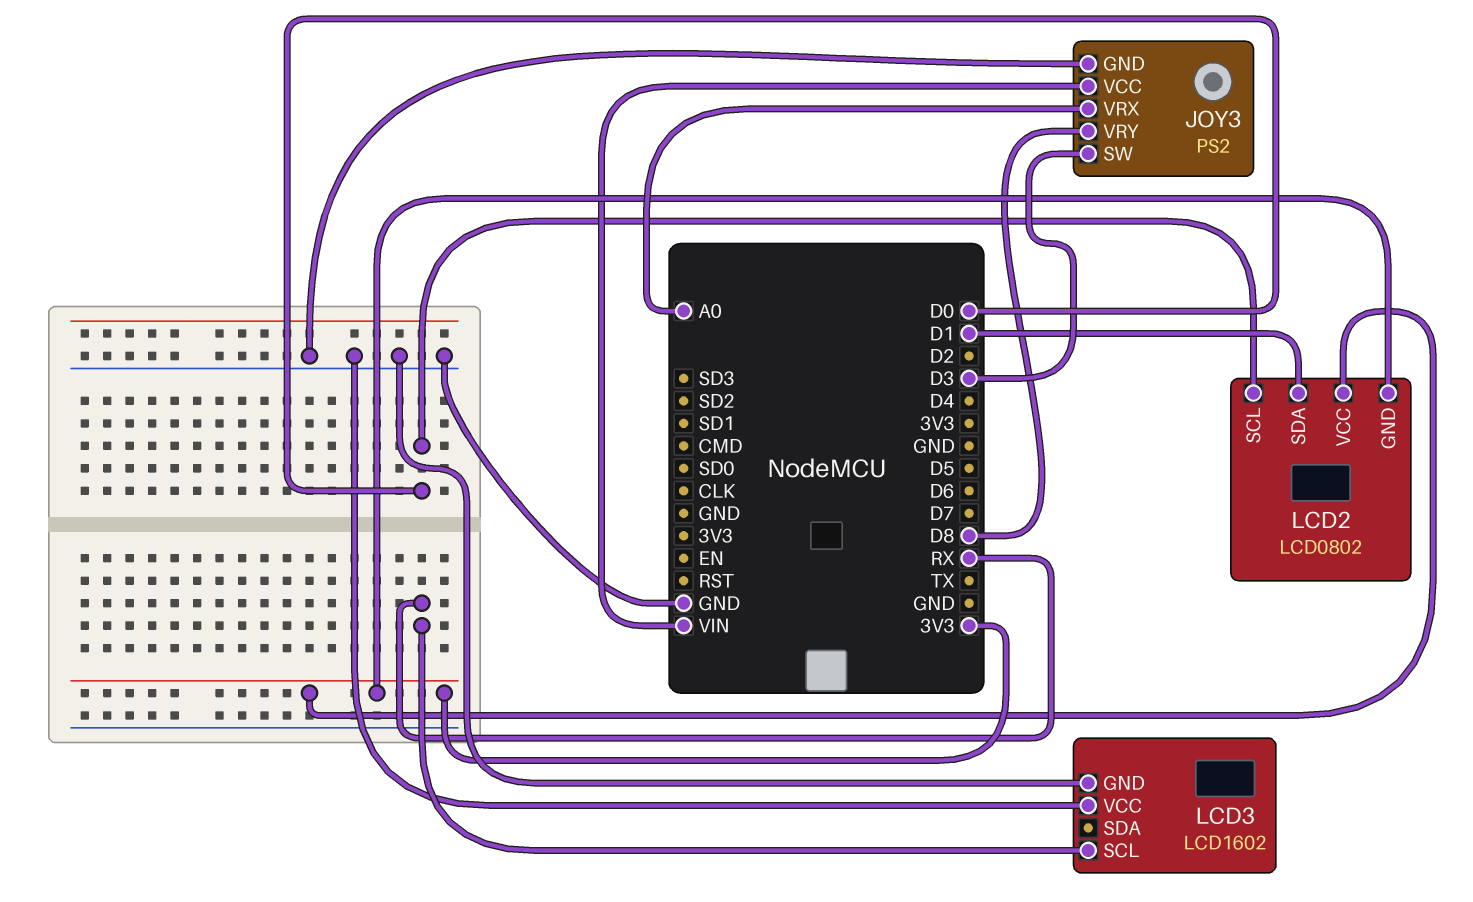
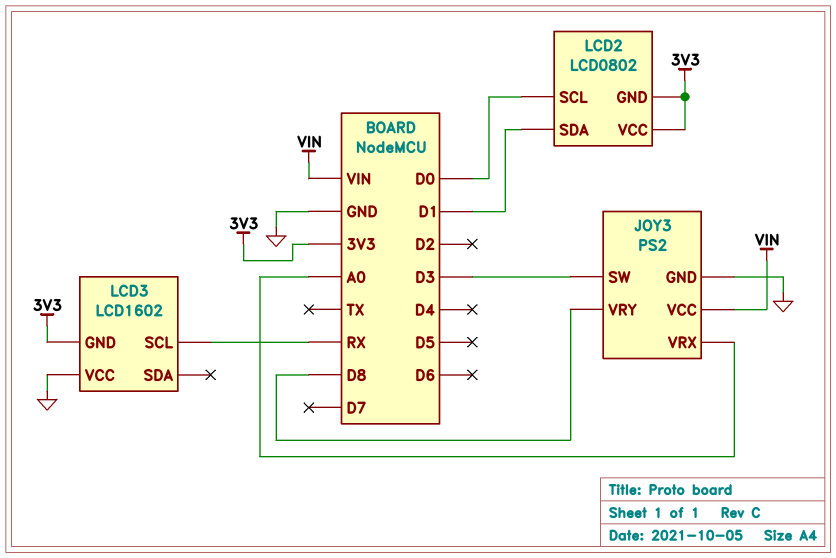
LCD3 pin GND: GND -> 3V3

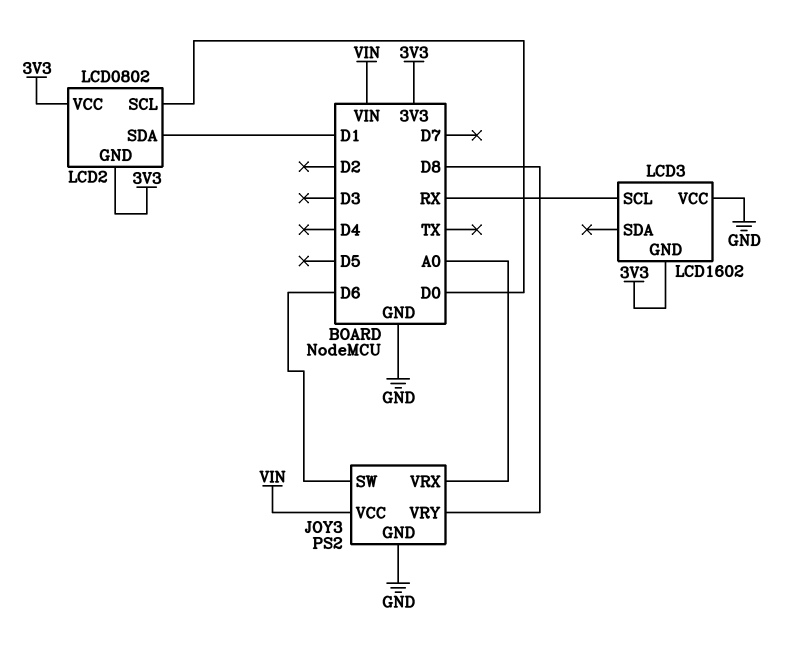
JOY3 pin SW: D3 -> D6

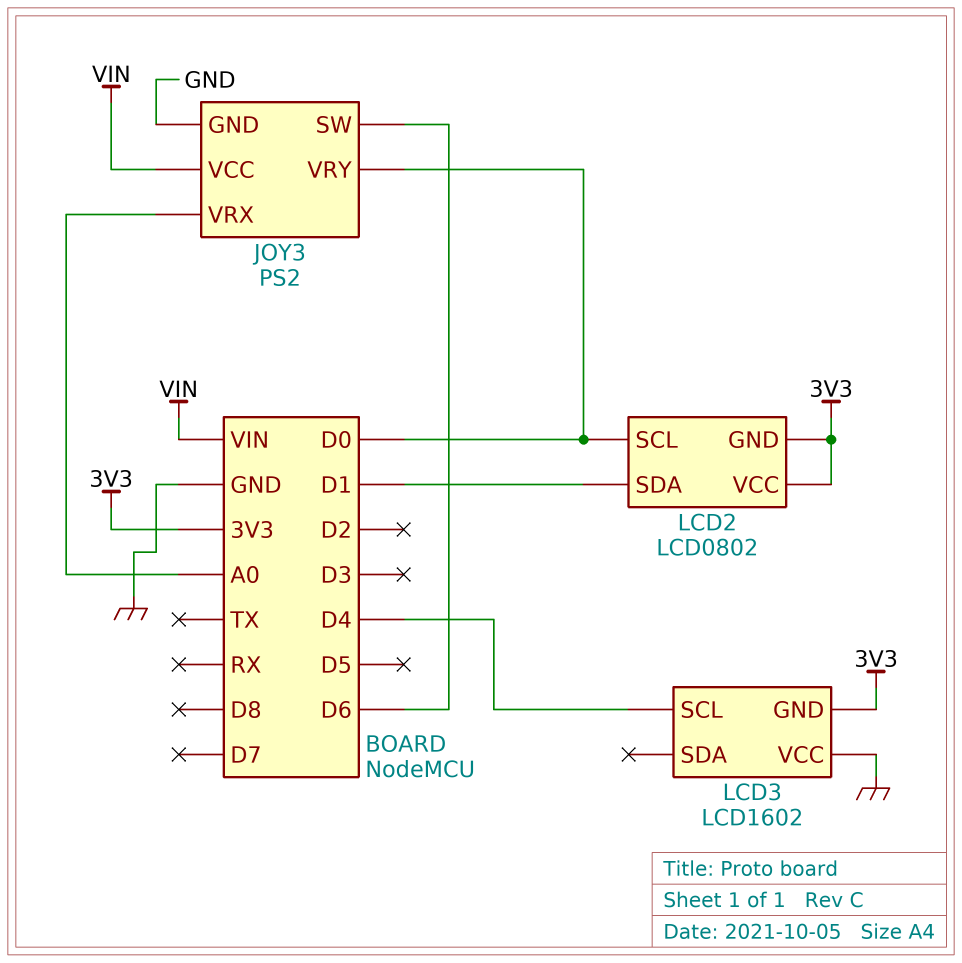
JOY3 pin VRY: D8 -> D0
LCD3 pin SCL: RX -> D4

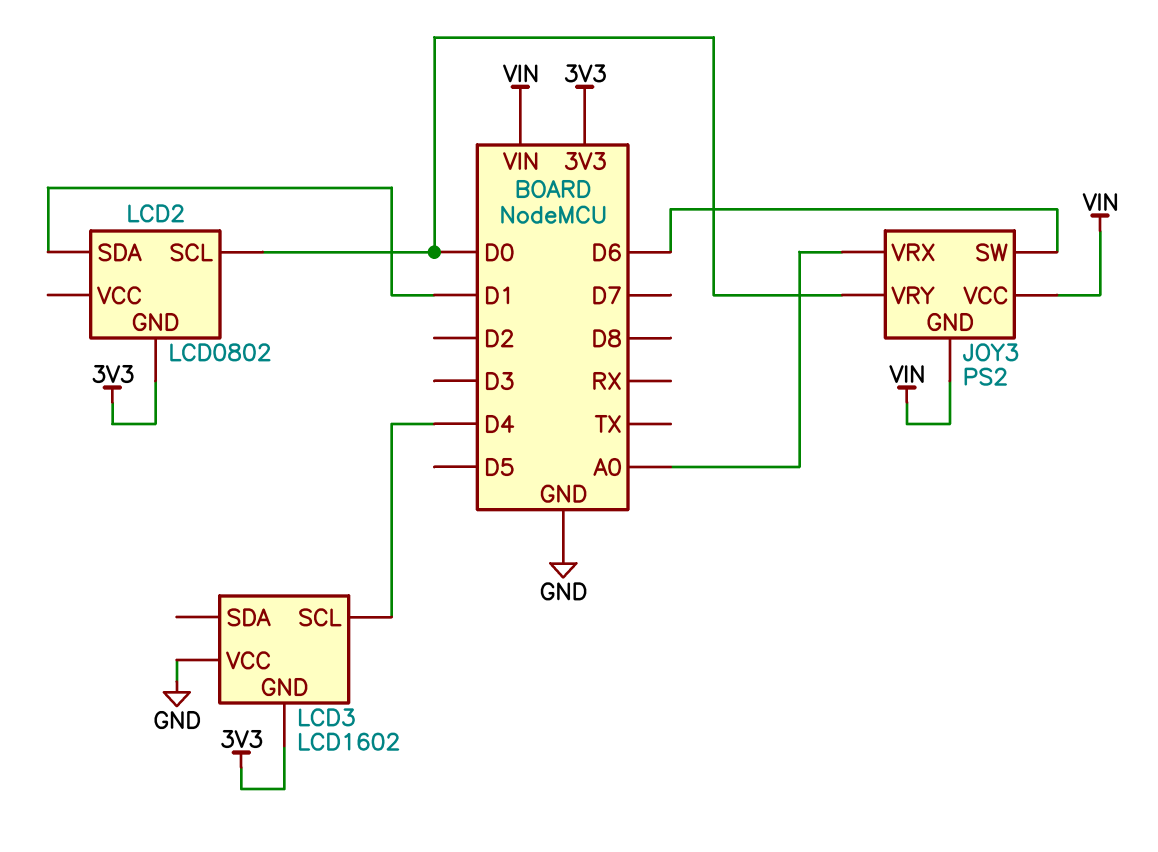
JOY3 pin GND: GND -> VIN
LCD2 pin VCC: 3V3 -> none

